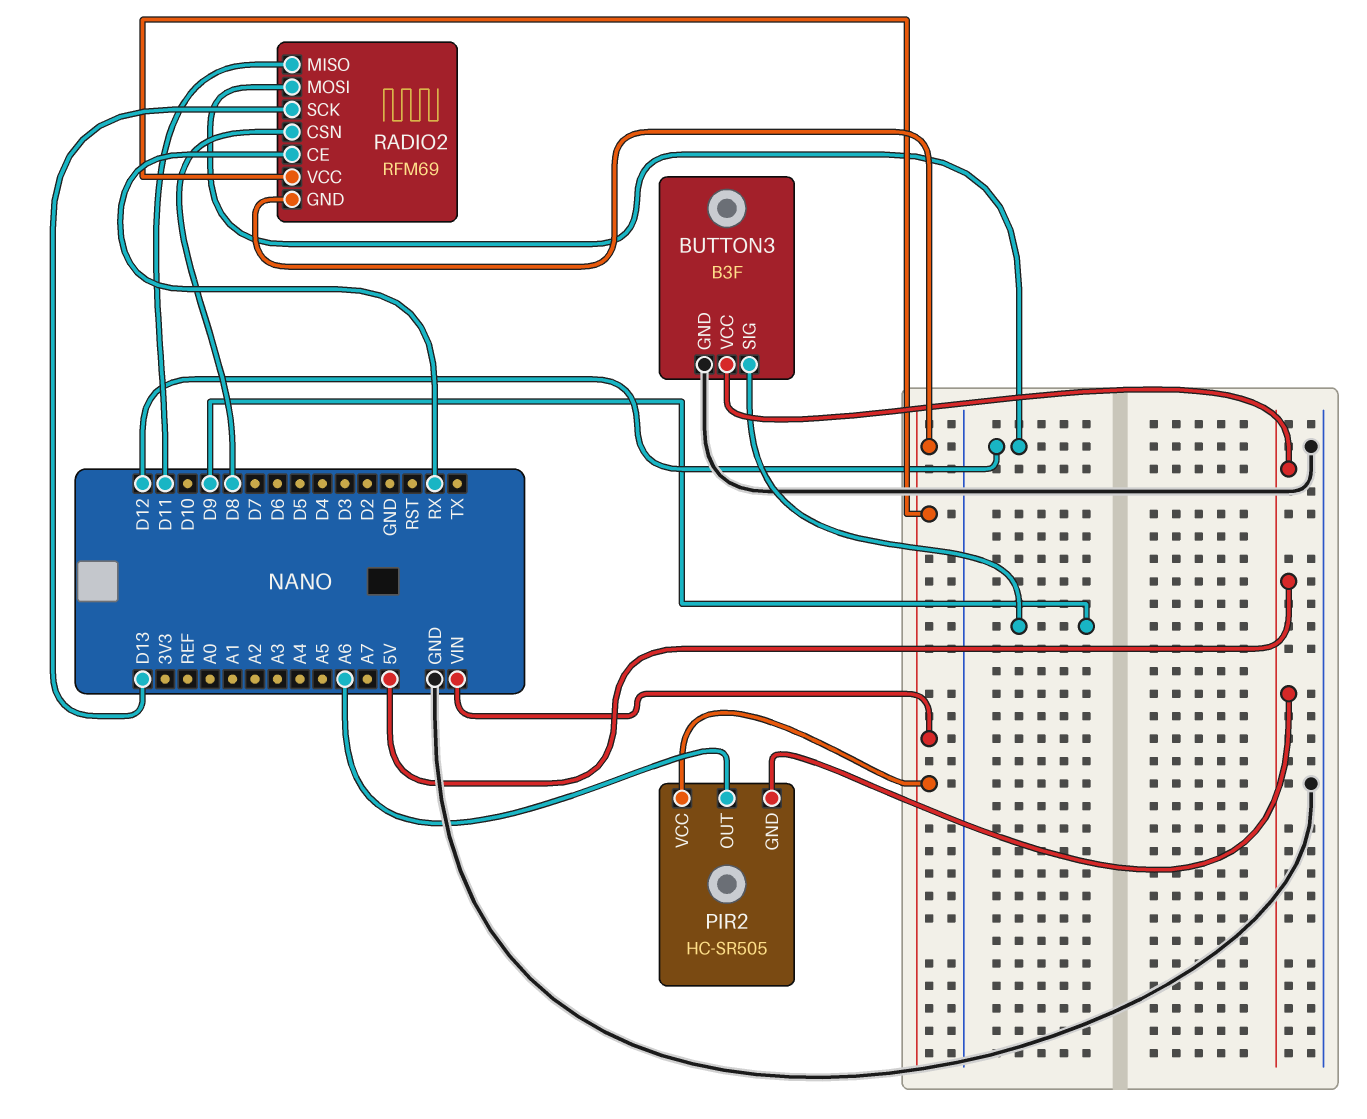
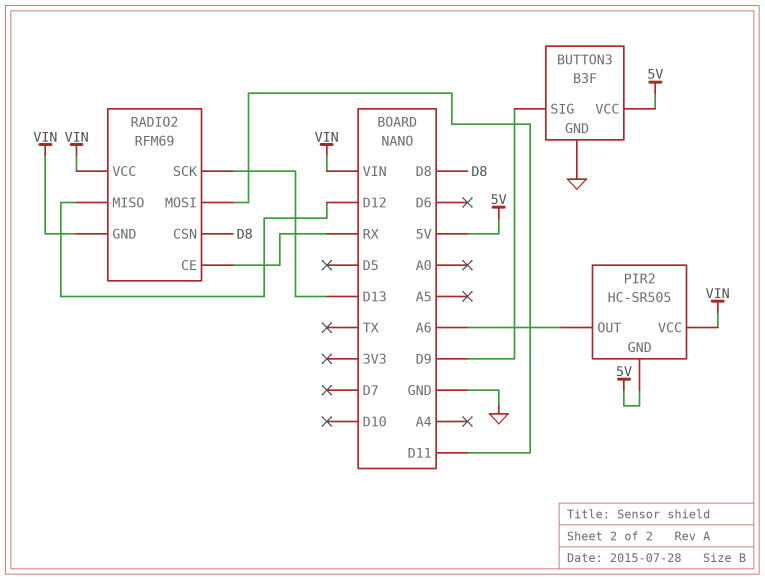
RADIO2 pin MISO: D11 -> D12
RADIO2 pin MOSI: D12 -> D11

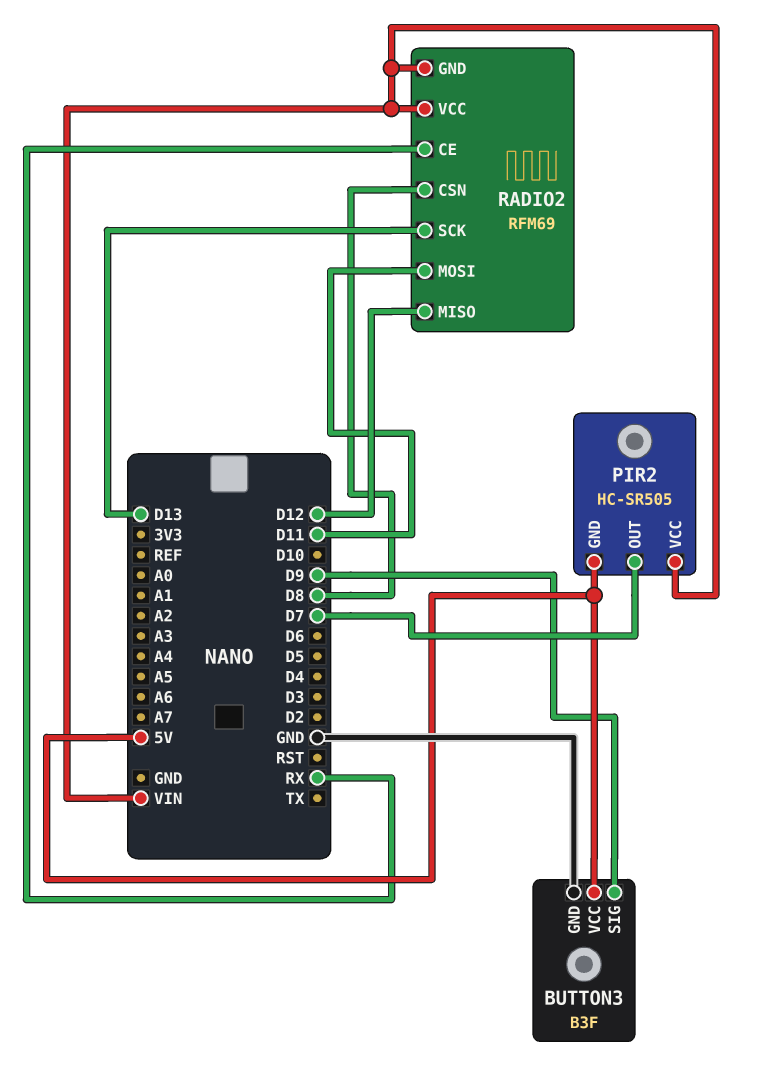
PIR2 pin OUT: A6 -> D7

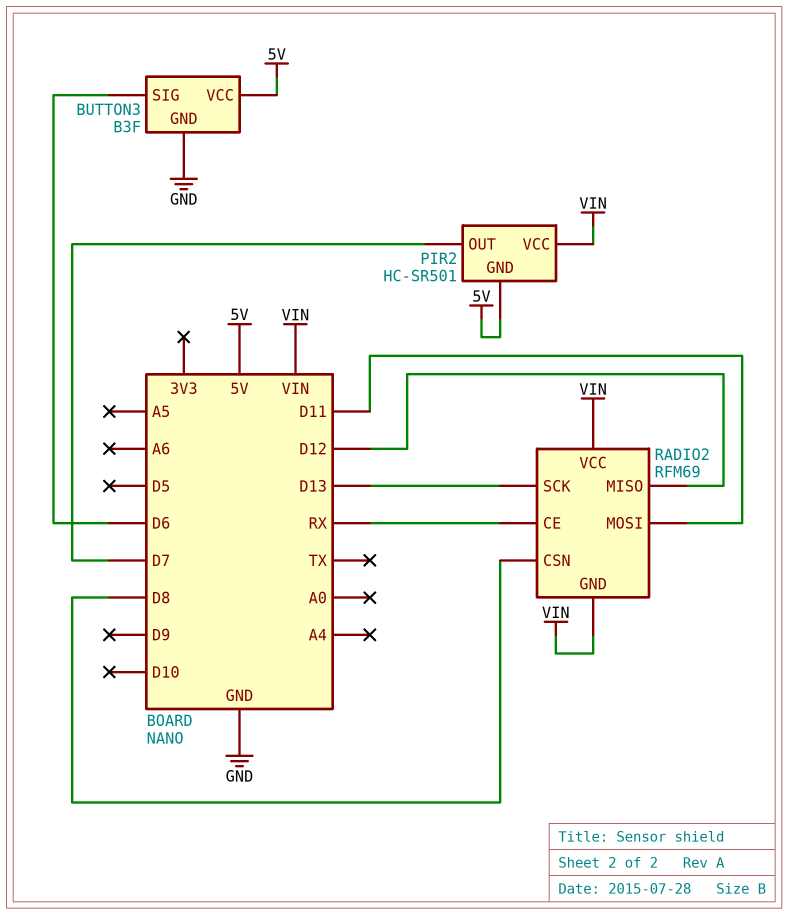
BUTTON3 pin SIG: D9 -> D6
PIR2: HC-SR505 -> HC-SR501

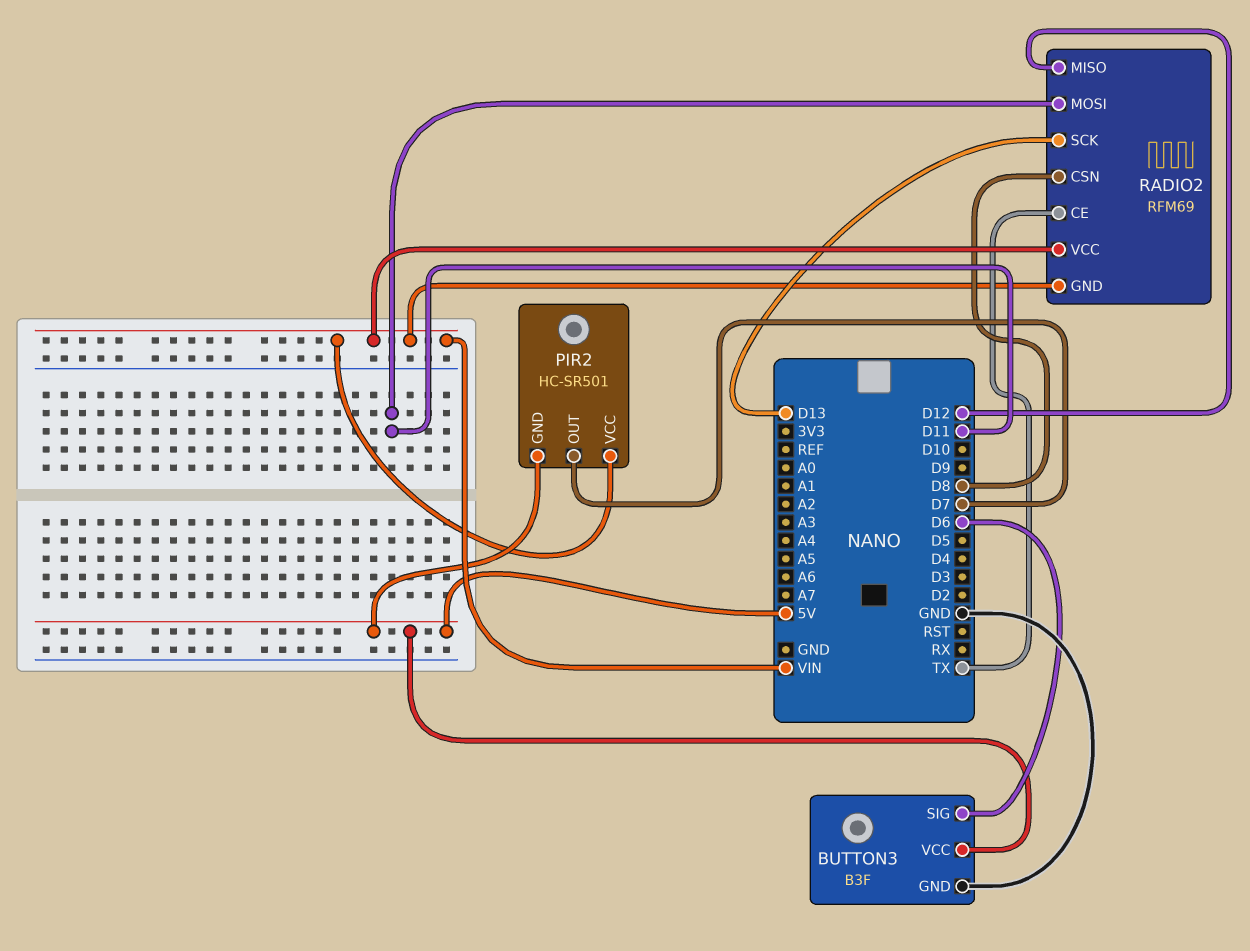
RADIO2 pin CE: RX -> TX

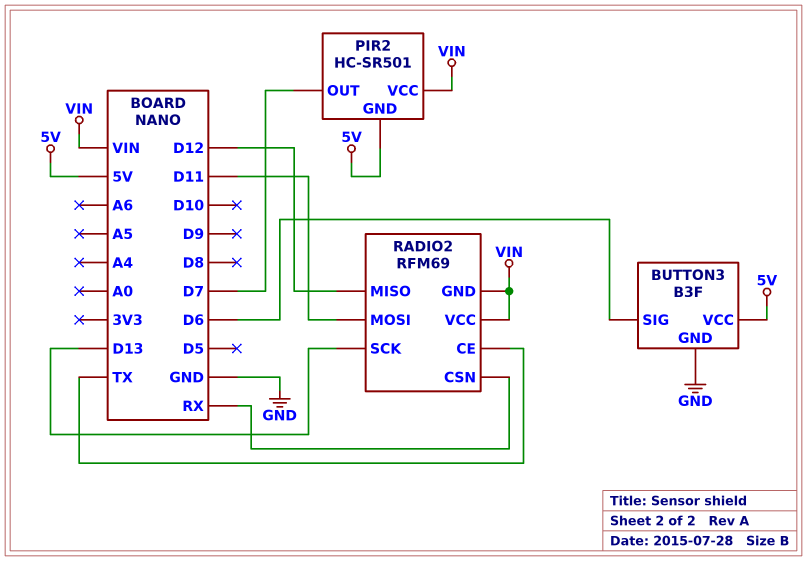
RADIO2 pin CSN: D8 -> RX

